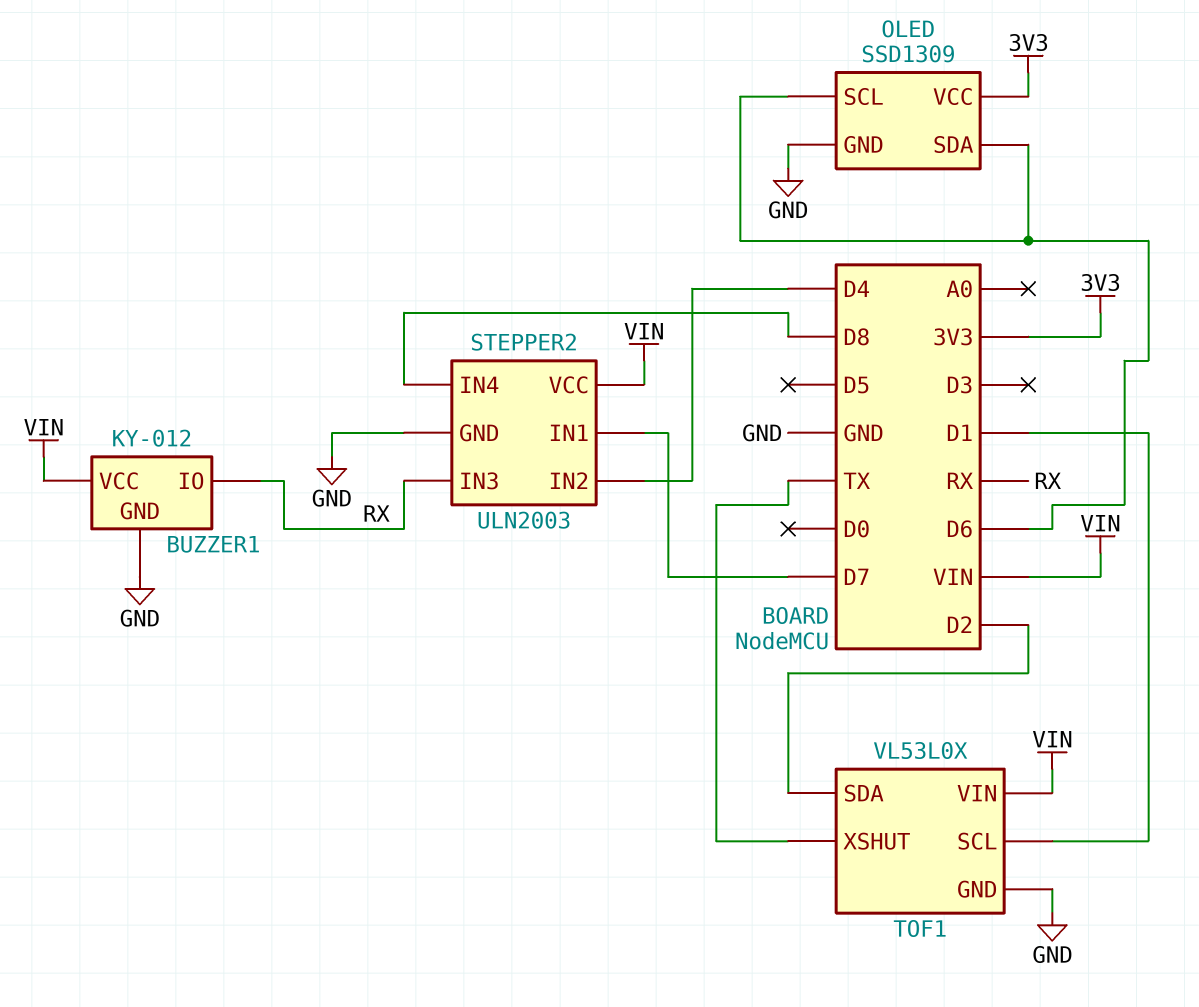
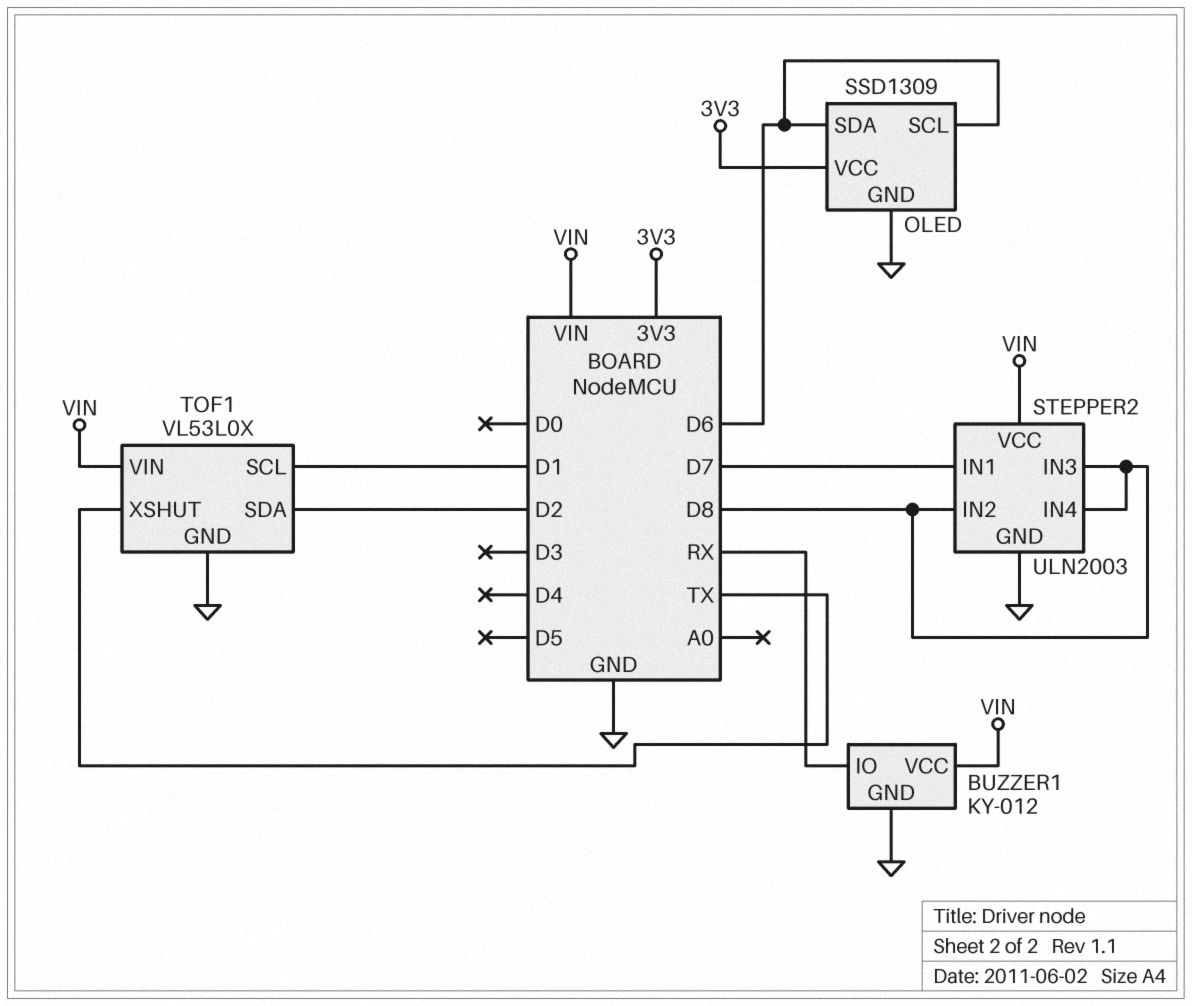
STEPPER2 pin IN2: D4 -> D8
STEPPER2 pin IN3: RX -> D8

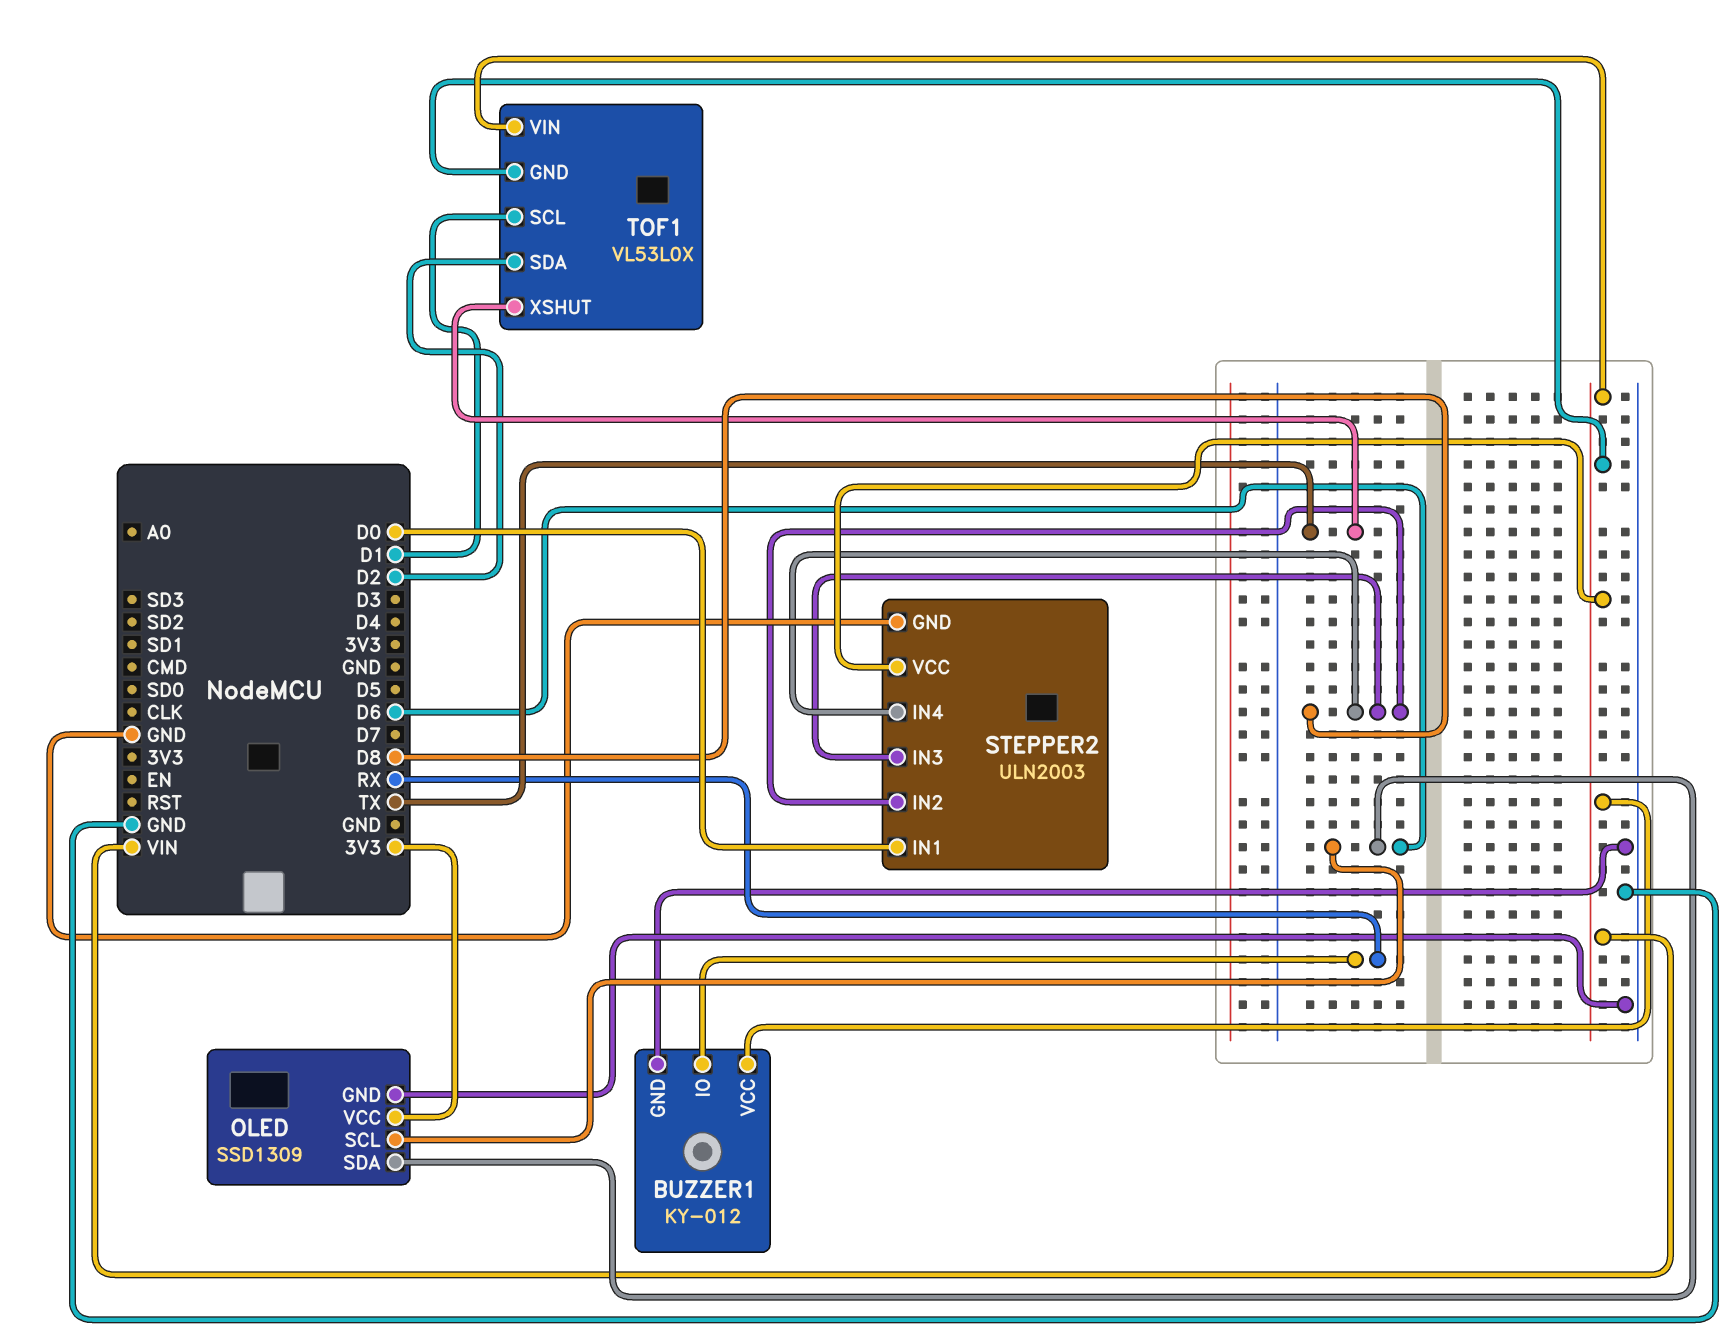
STEPPER2 pin IN1: D7 -> D0
TOF1 pin GND: GND -> VIN

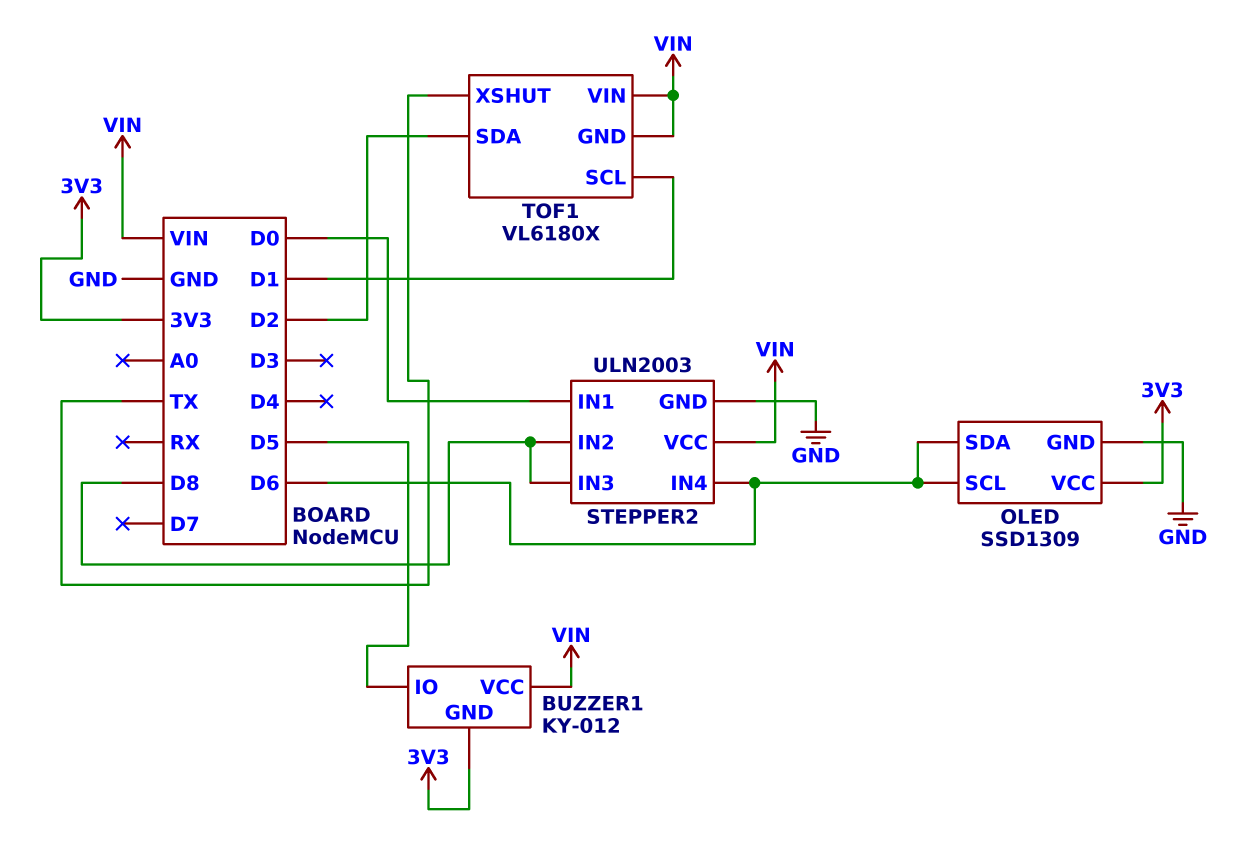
BUZZER1 pin GND: GND -> 3V3
BUZZER1 pin IO: RX -> D5
STEPPER2 pin IN4: D8 -> D6
TOF1: VL53L0X -> VL6180X

